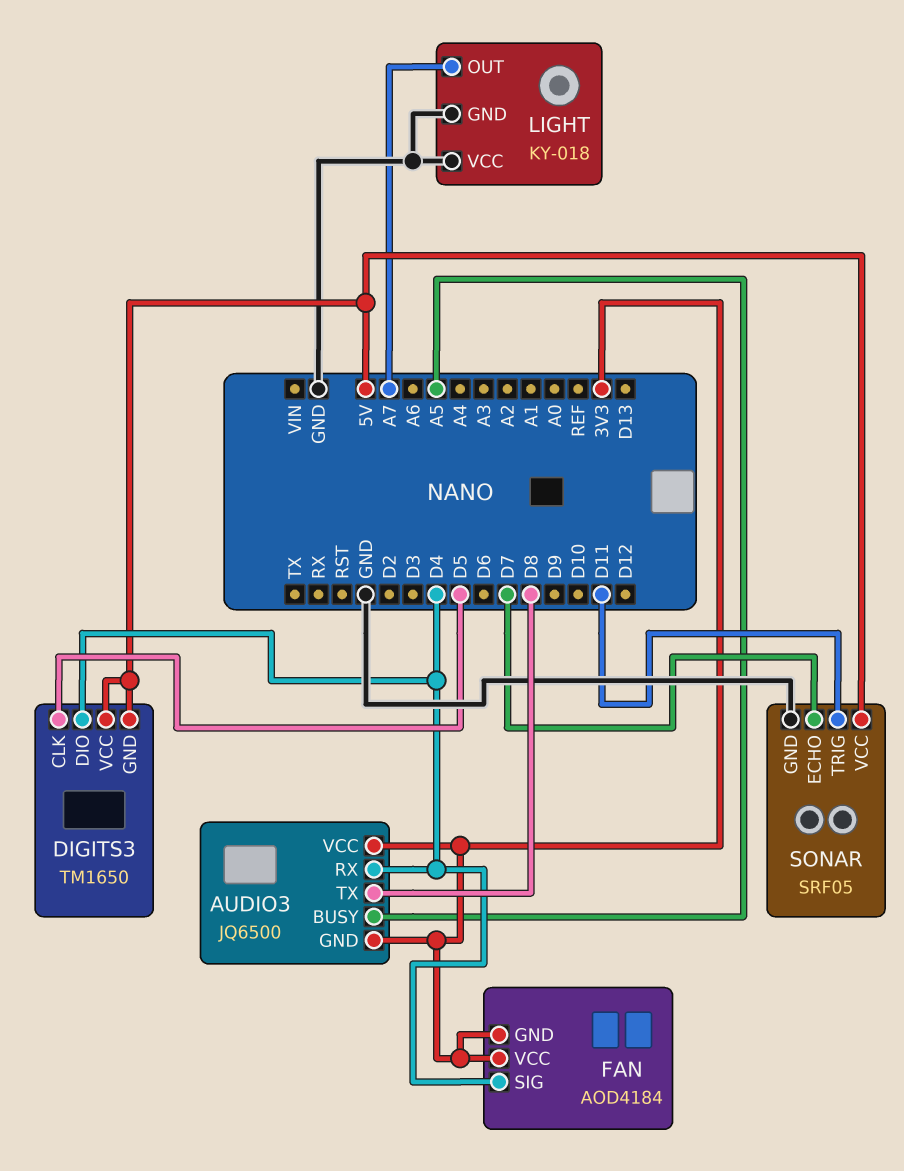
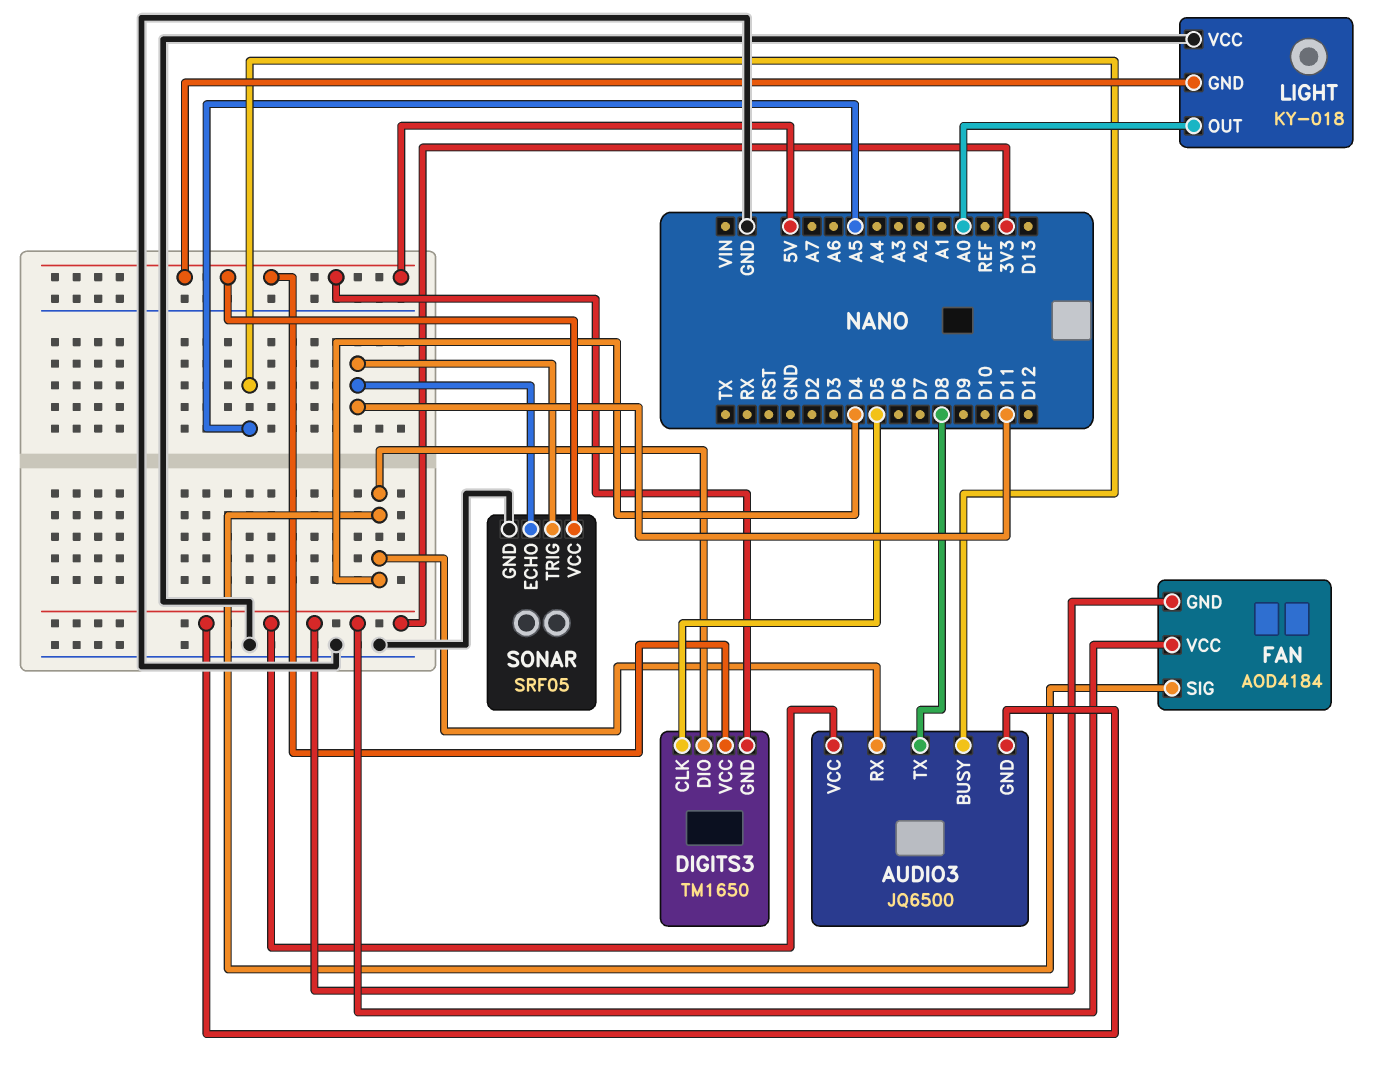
LIGHT pin GND: GND -> 5V
LIGHT pin OUT: A7 -> A0
SONAR pin ECHO: D7 -> D11

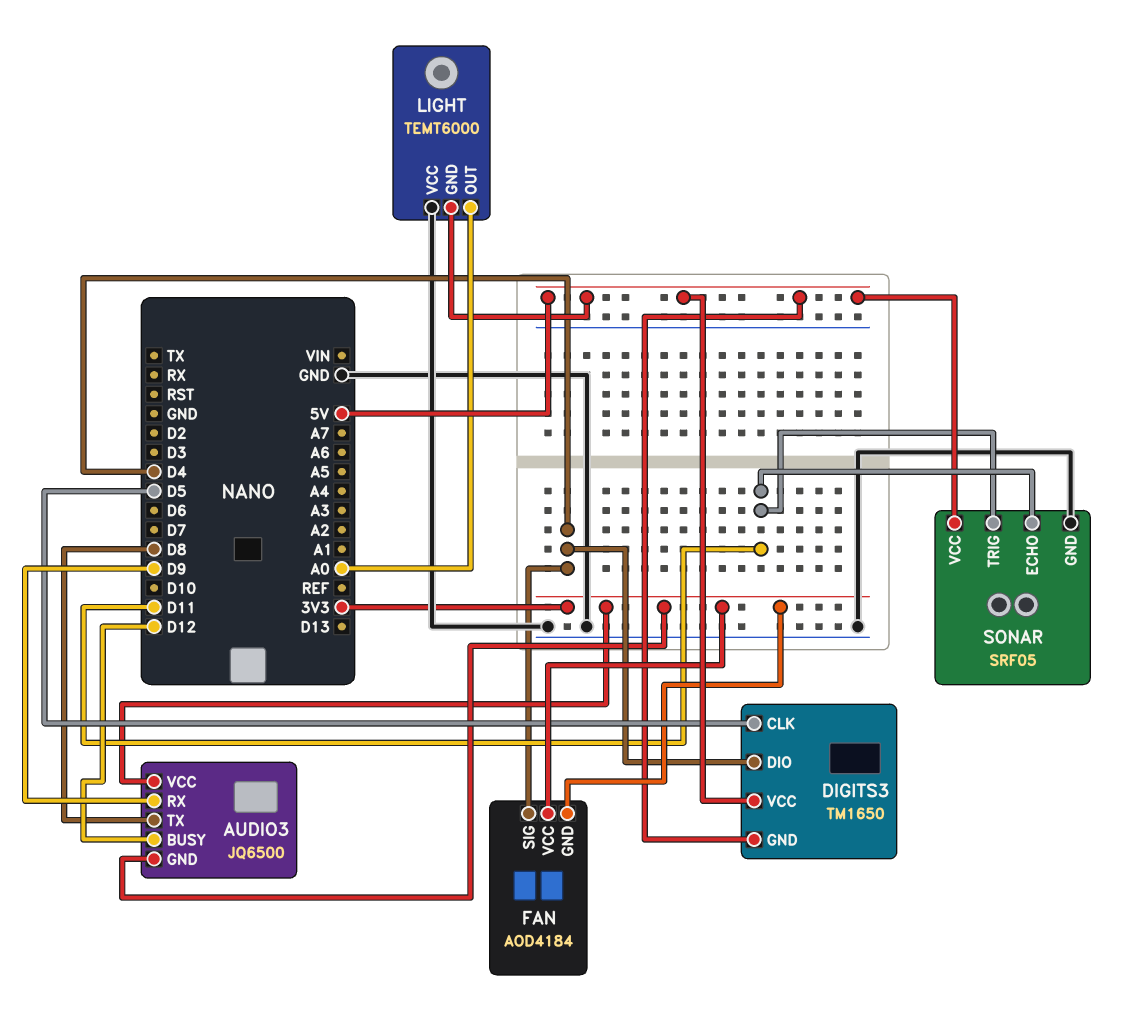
AUDIO3 pin BUSY: A5 -> D12
AUDIO3 pin RX: D4 -> D9
LIGHT: KY-018 -> TEMT6000

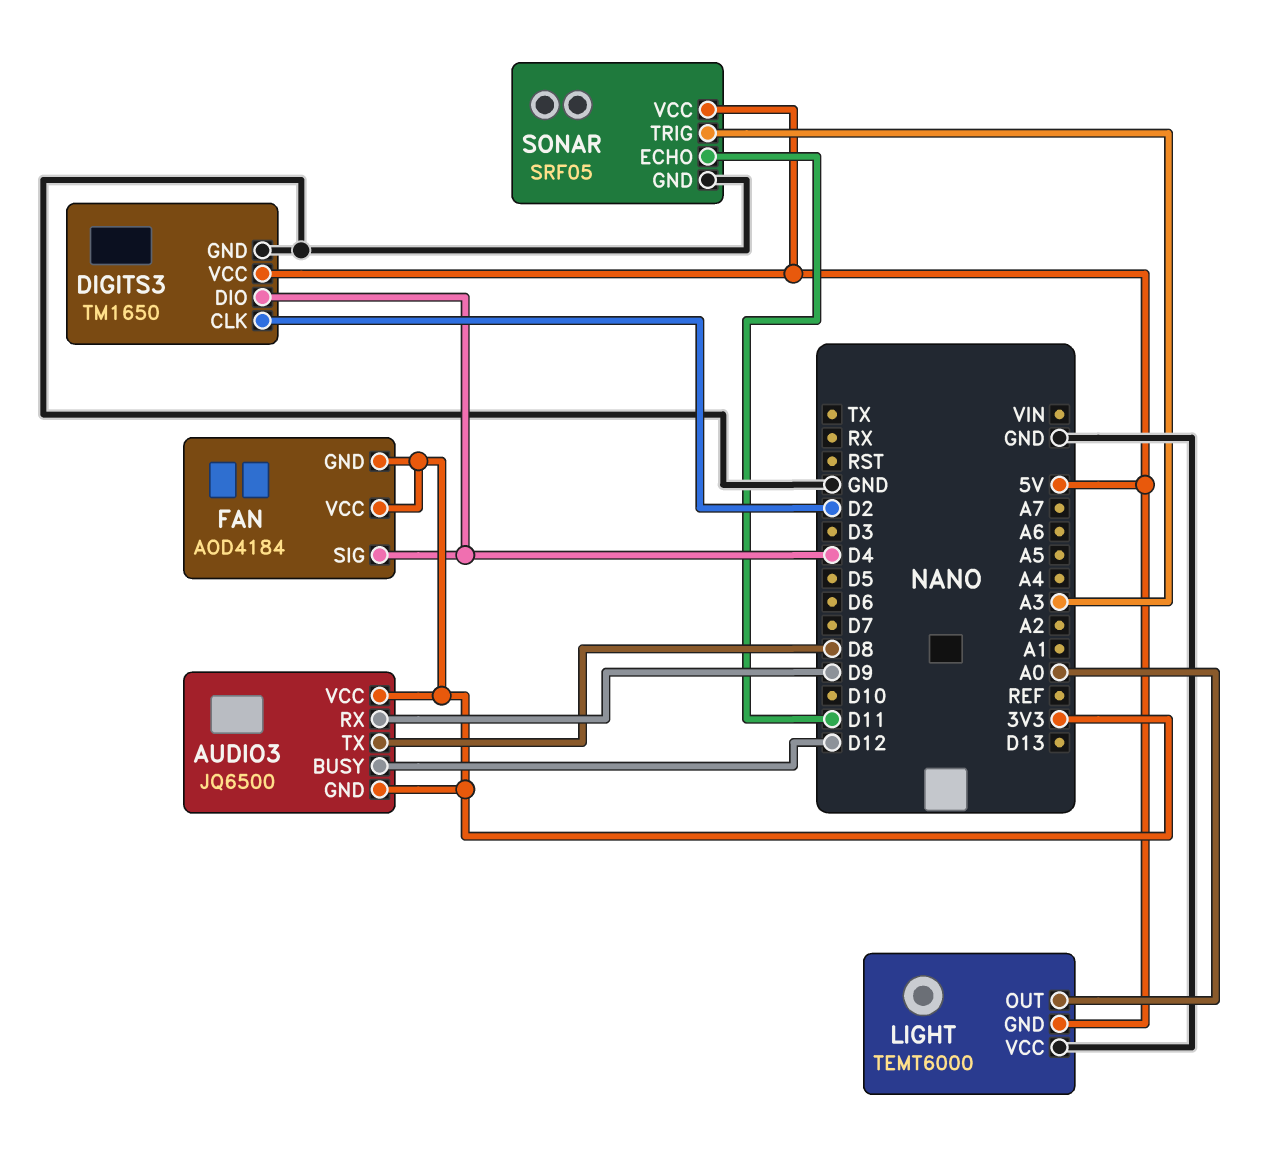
DIGITS3 pin CLK: D5 -> D2
DIGITS3 pin GND: 5V -> GND
SONAR pin TRIG: D11 -> A3

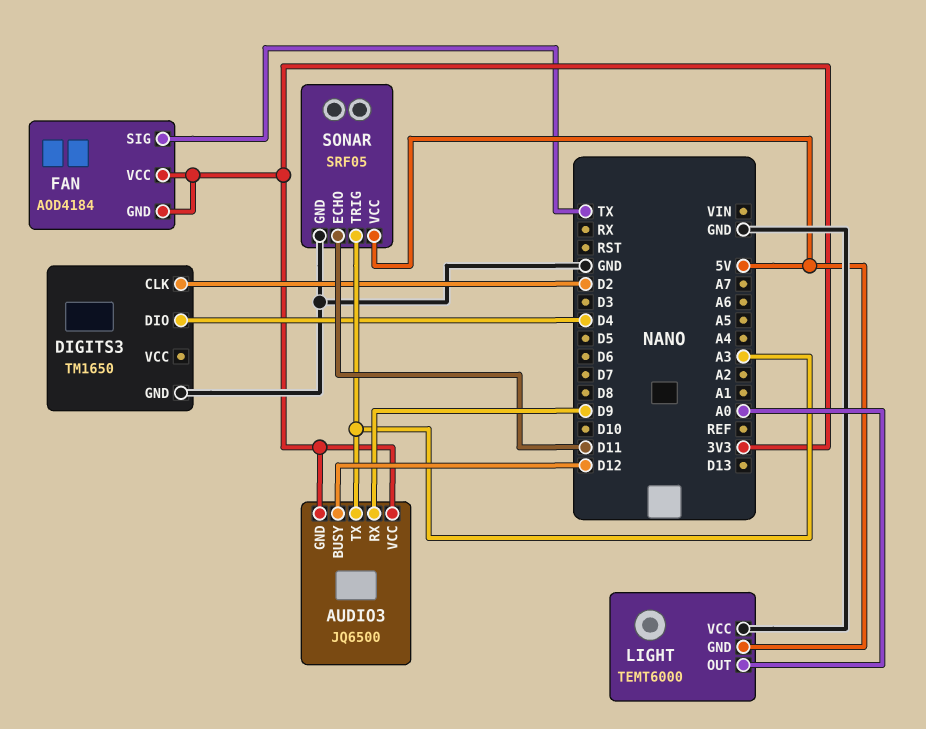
AUDIO3 pin TX: D8 -> A3
DIGITS3 pin VCC: 5V -> none
FAN pin SIG: D4 -> TX

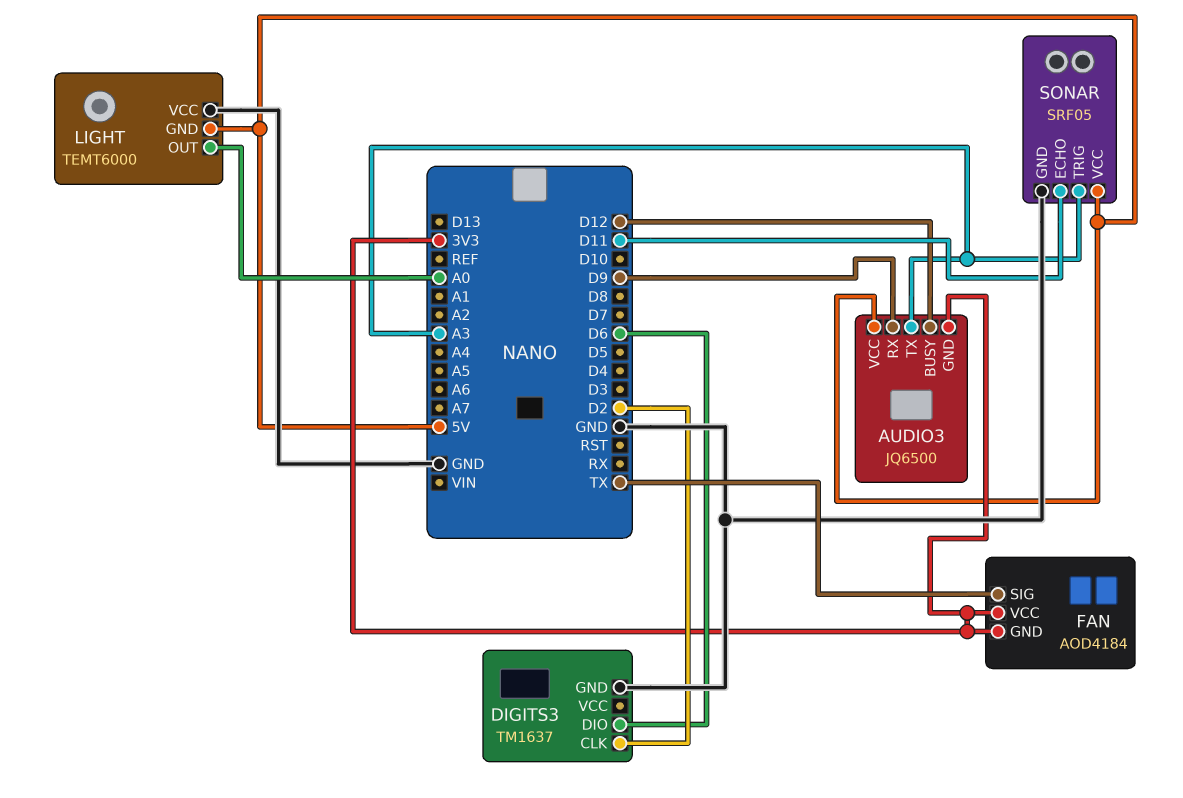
AUDIO3 pin VCC: 3V3 -> 5V
DIGITS3: TM1650 -> TM1637
DIGITS3 pin DIO: D4 -> D6

